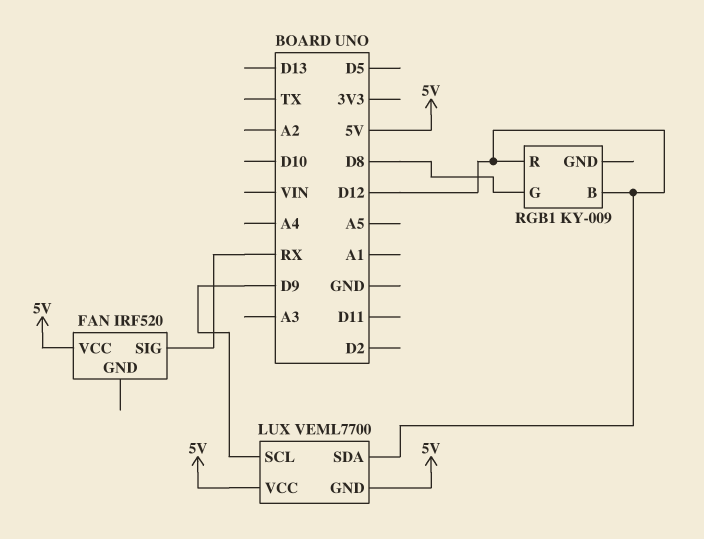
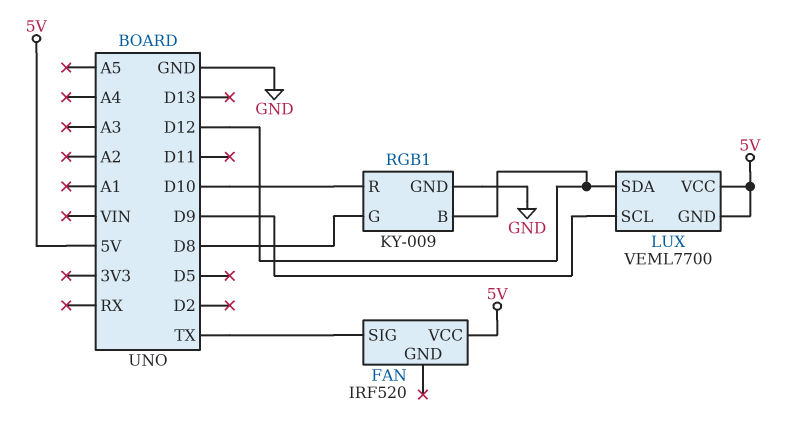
FAN pin SIG: RX -> TX
RGB1 pin GND: none -> GND
RGB1 pin R: D12 -> D10

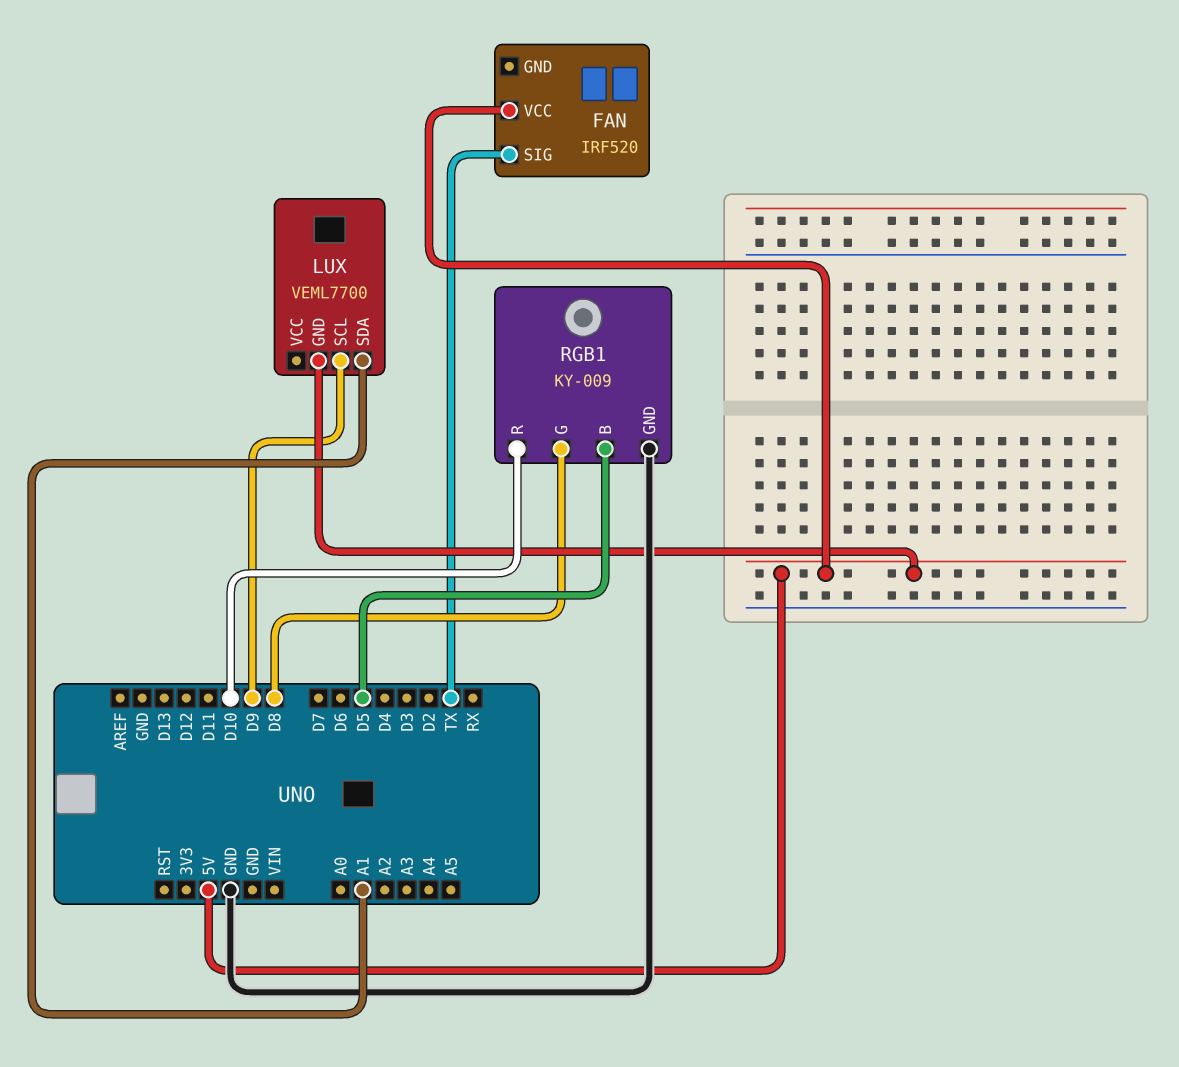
LUX pin SDA: D12 -> A1
LUX pin VCC: 5V -> none
RGB1 pin B: D12 -> D5

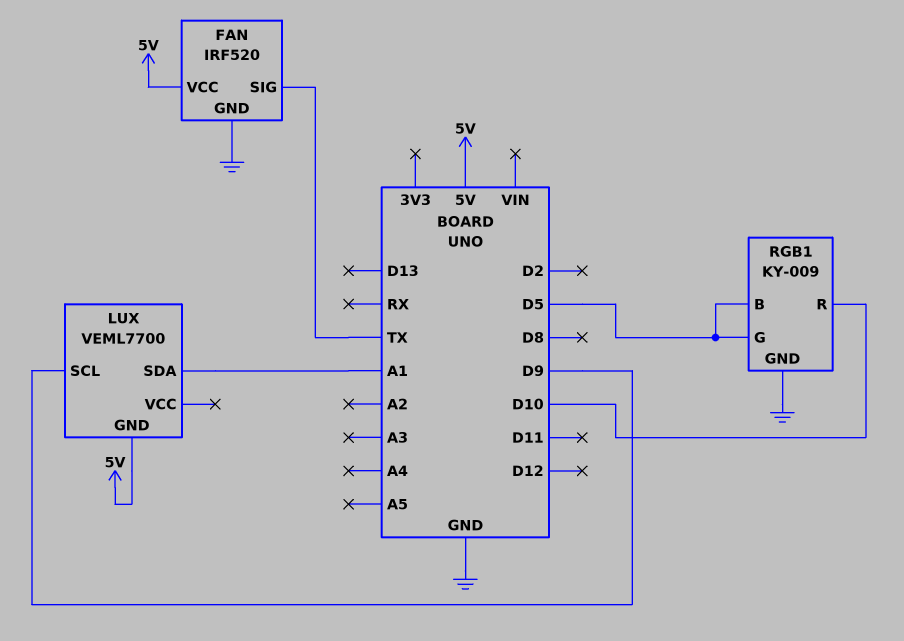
FAN pin GND: none -> GND
RGB1 pin G: D8 -> D5

